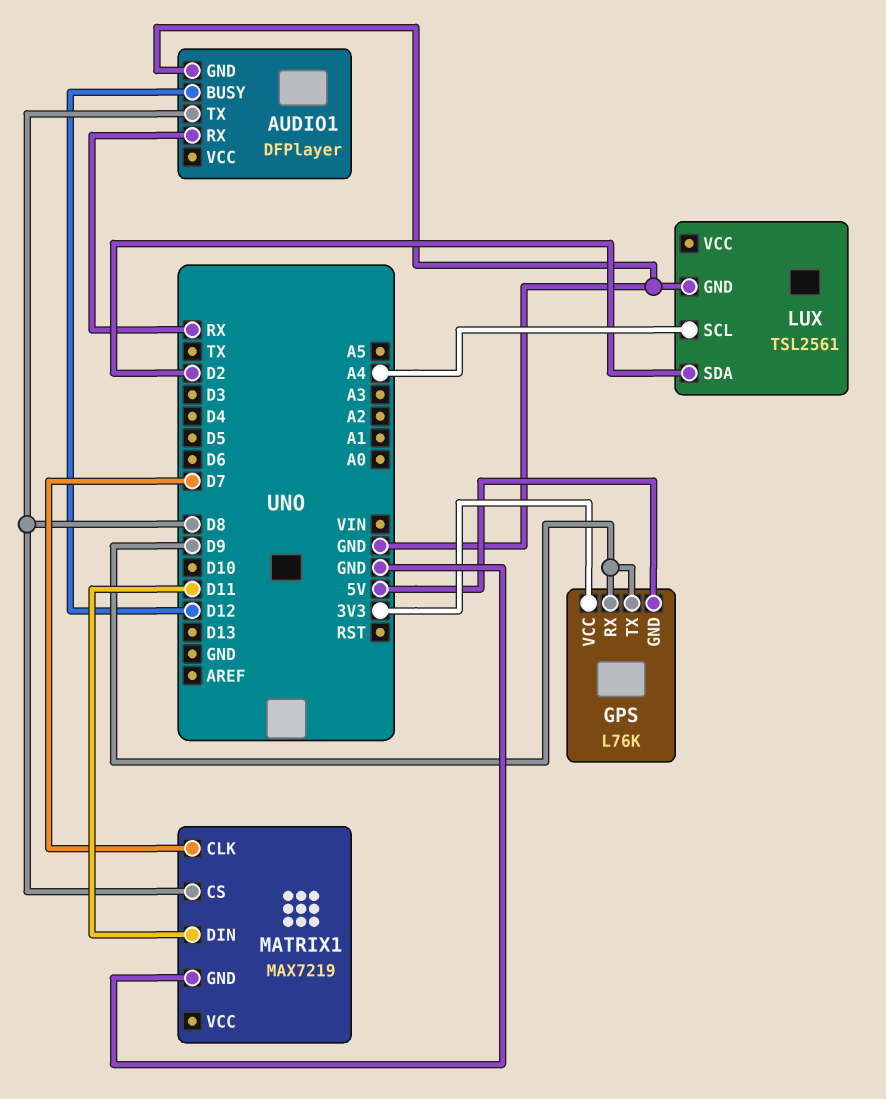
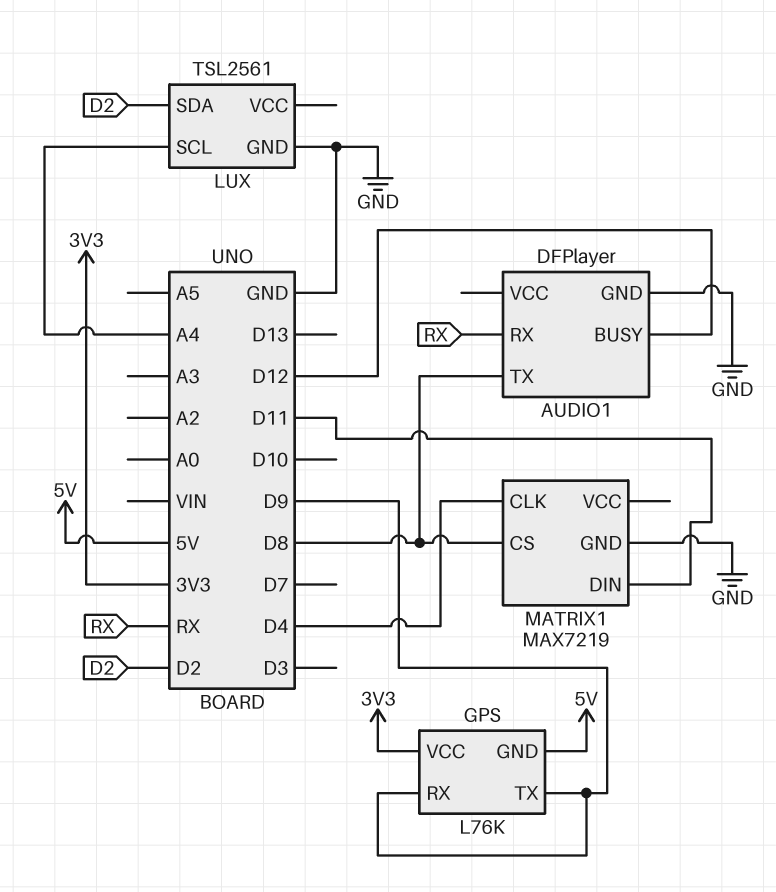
MATRIX1 pin CLK: D7 -> D4

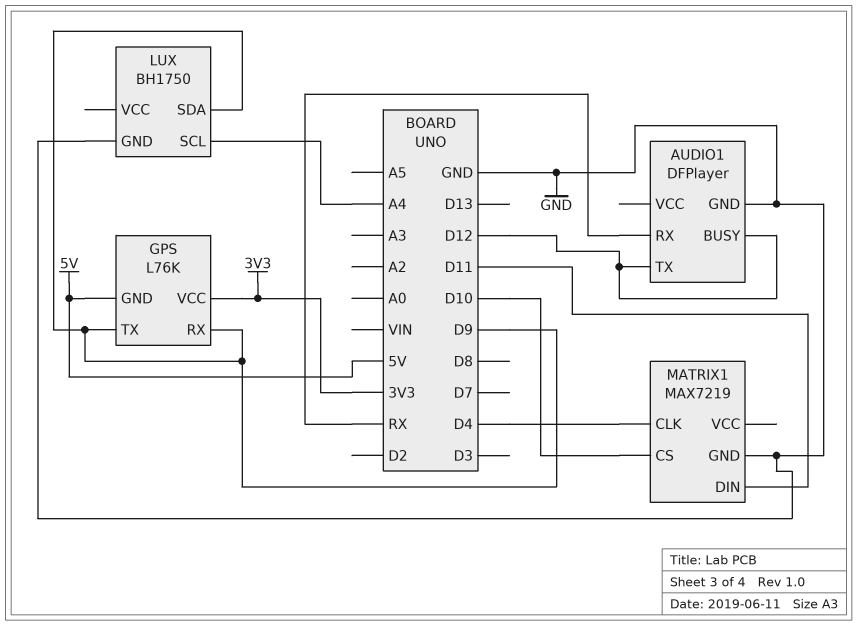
AUDIO1 pin TX: D8 -> D12
LUX: TSL2561 -> BH1750
LUX pin SDA: D2 -> D9
MATRIX1 pin CS: D8 -> D10

